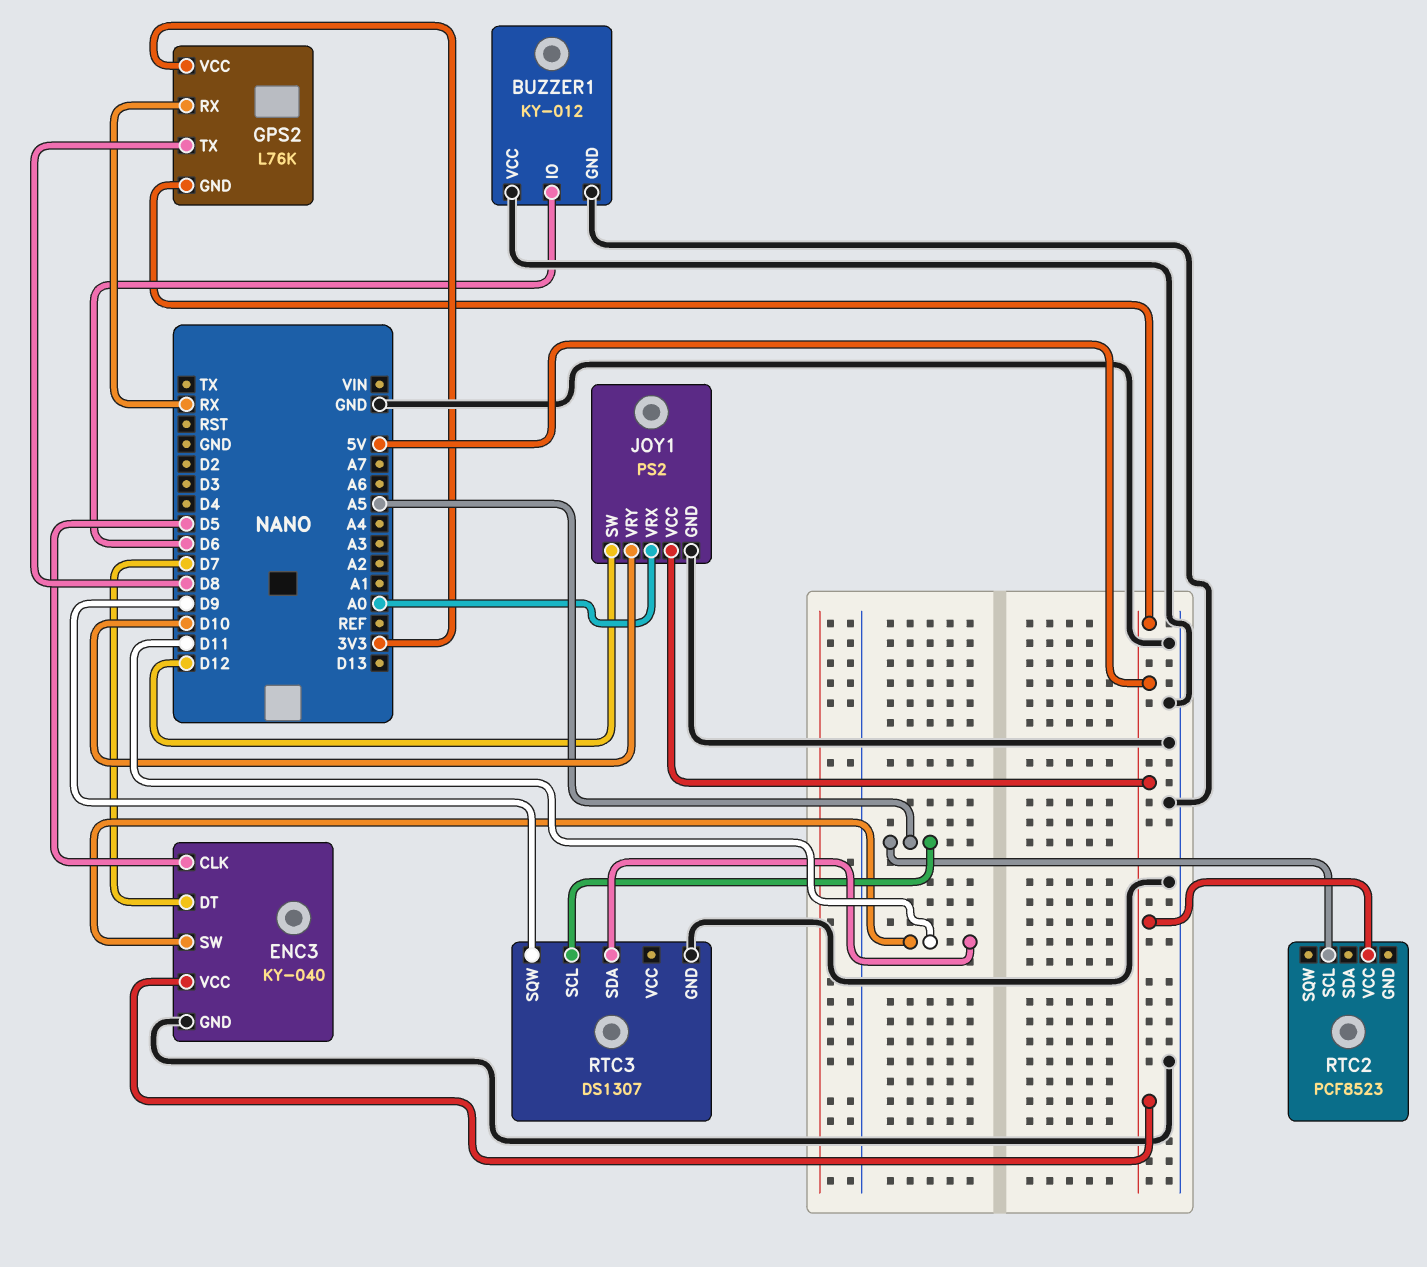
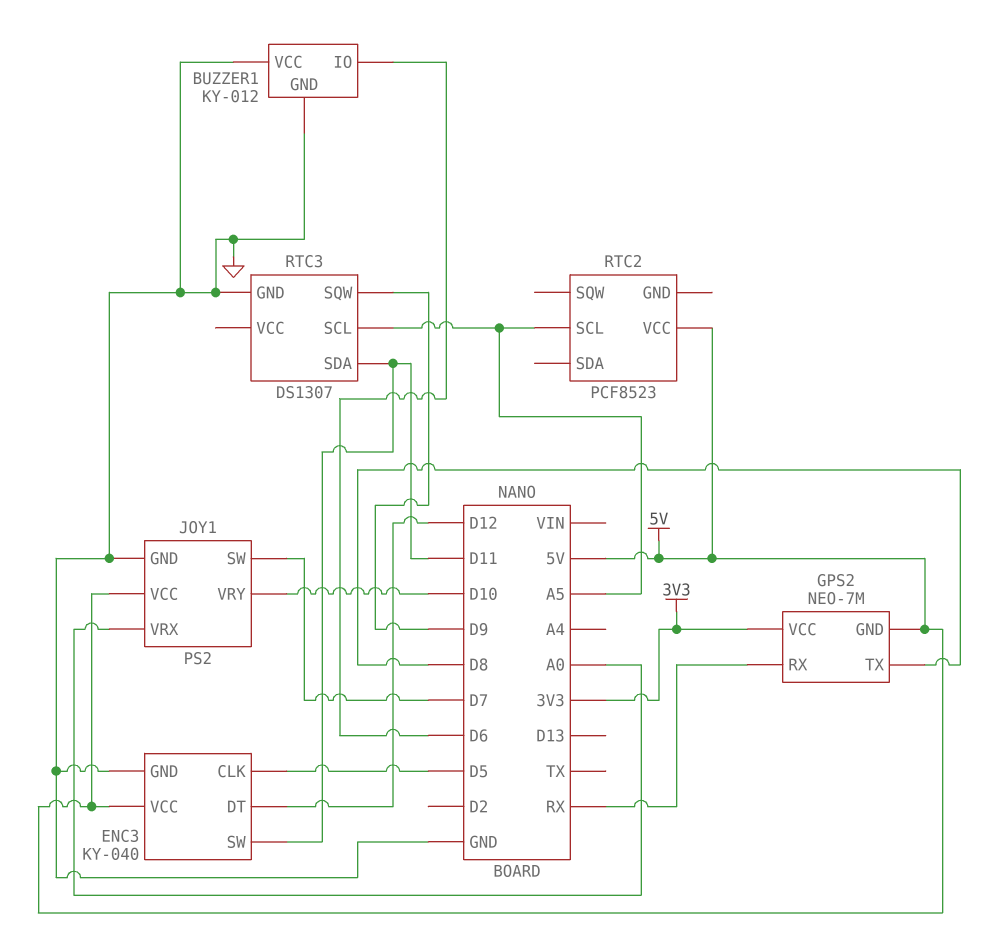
ENC3 pin DT: D7 -> D12
GPS2: L76K -> NEO-7M
JOY1 pin SW: D12 -> D7

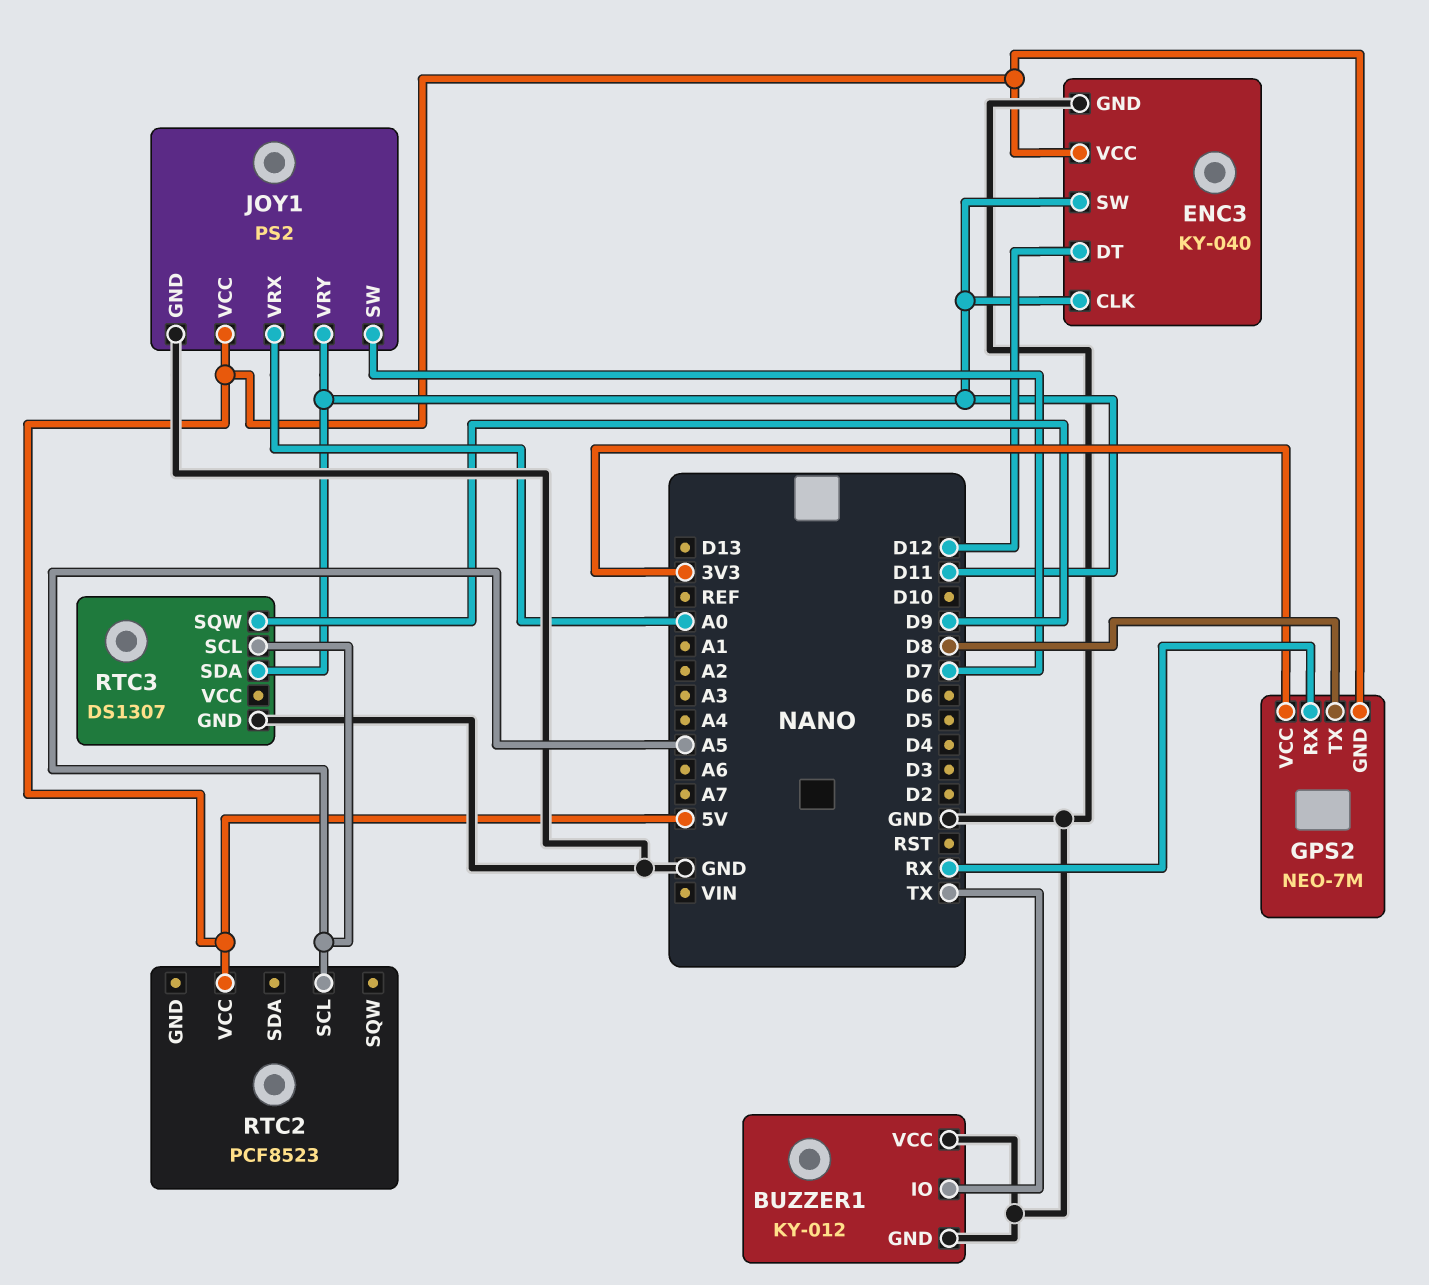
BUZZER1 pin IO: D6 -> TX
ENC3 pin CLK: D5 -> D11
JOY1 pin VRY: D10 -> D11

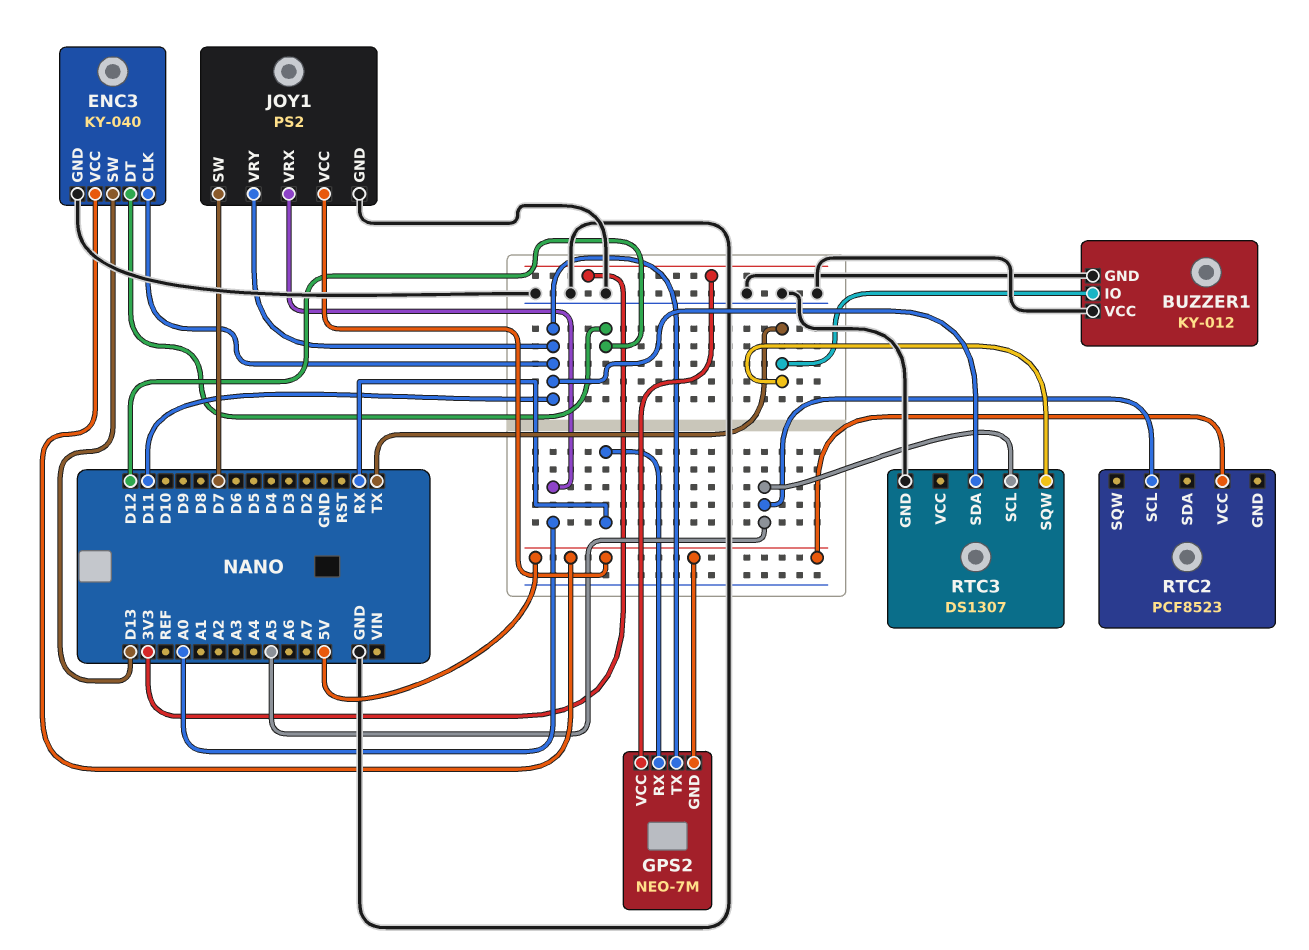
ENC3 pin SW: D11 -> D13
GPS2 pin TX: D8 -> D11
RTC3 pin SQW: D9 -> TX

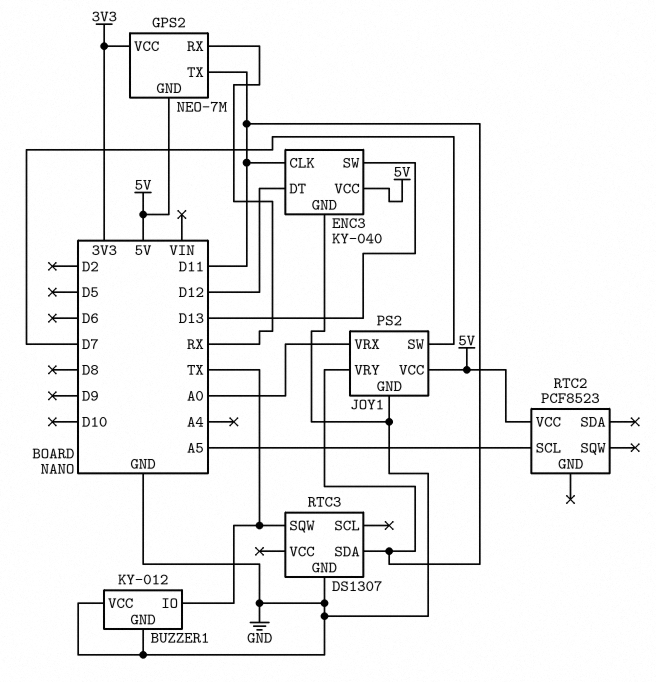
RTC3 pin SCL: A5 -> none

